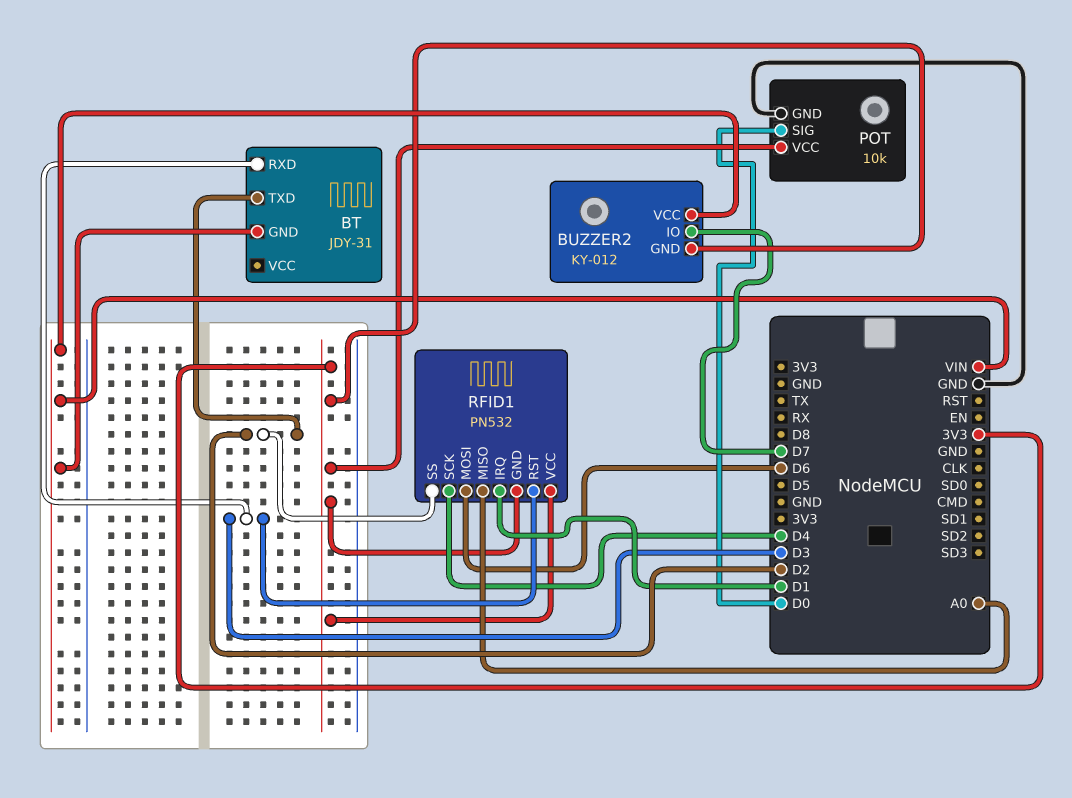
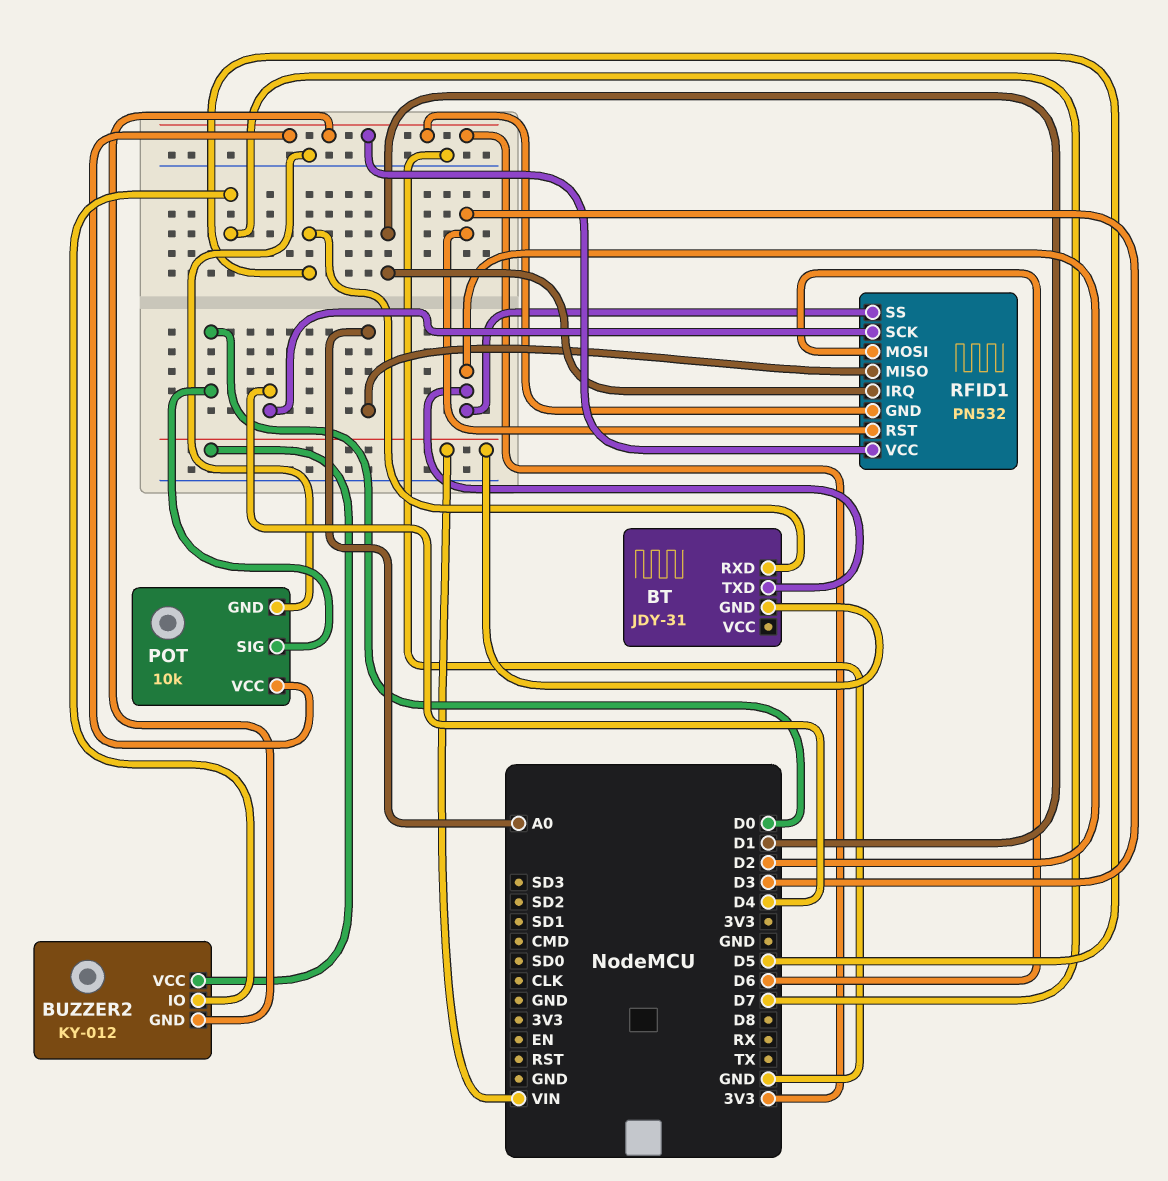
BT pin RXD: D3 -> D5

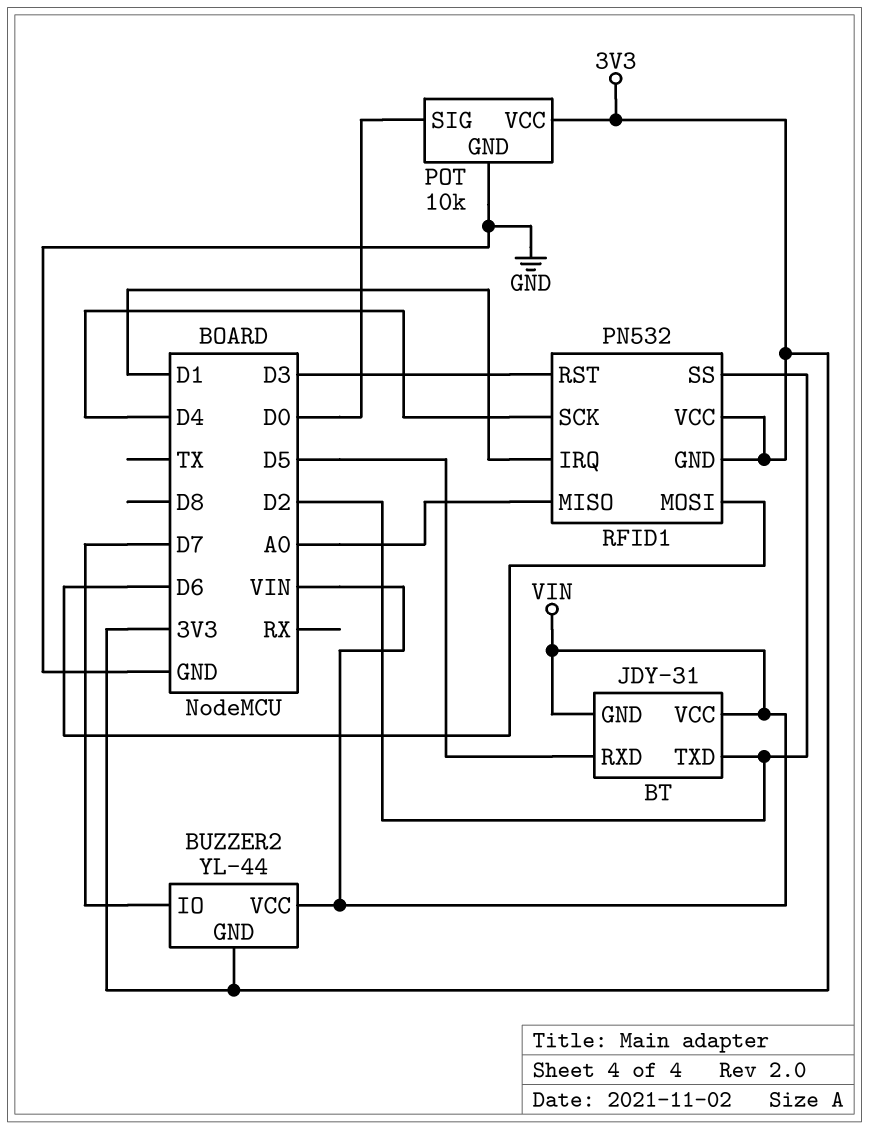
BT pin VCC: none -> VIN
BUZZER2: KY-012 -> YL-44

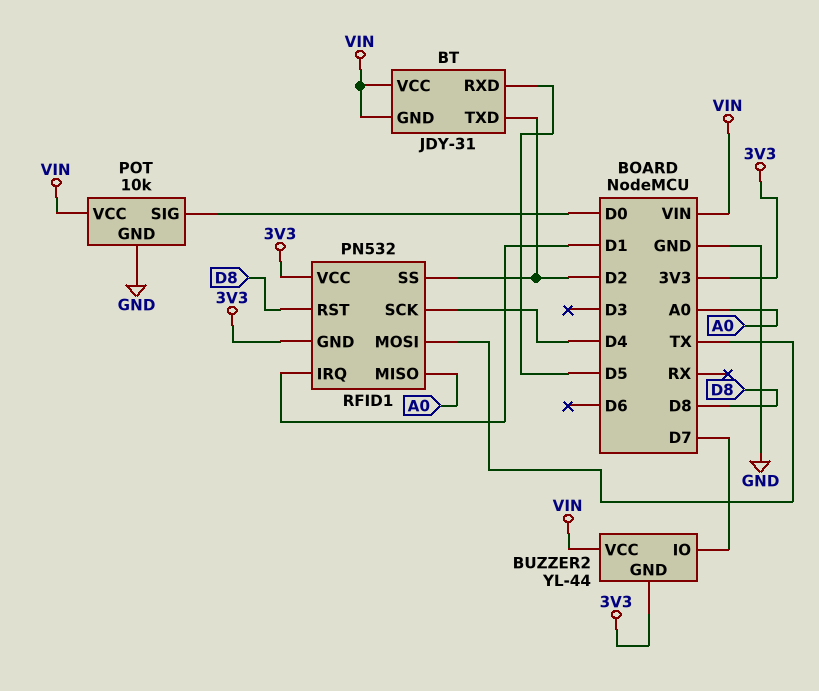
POT pin VCC: 3V3 -> VIN
RFID1 pin MOSI: D6 -> TX
RFID1 pin RST: D3 -> D8

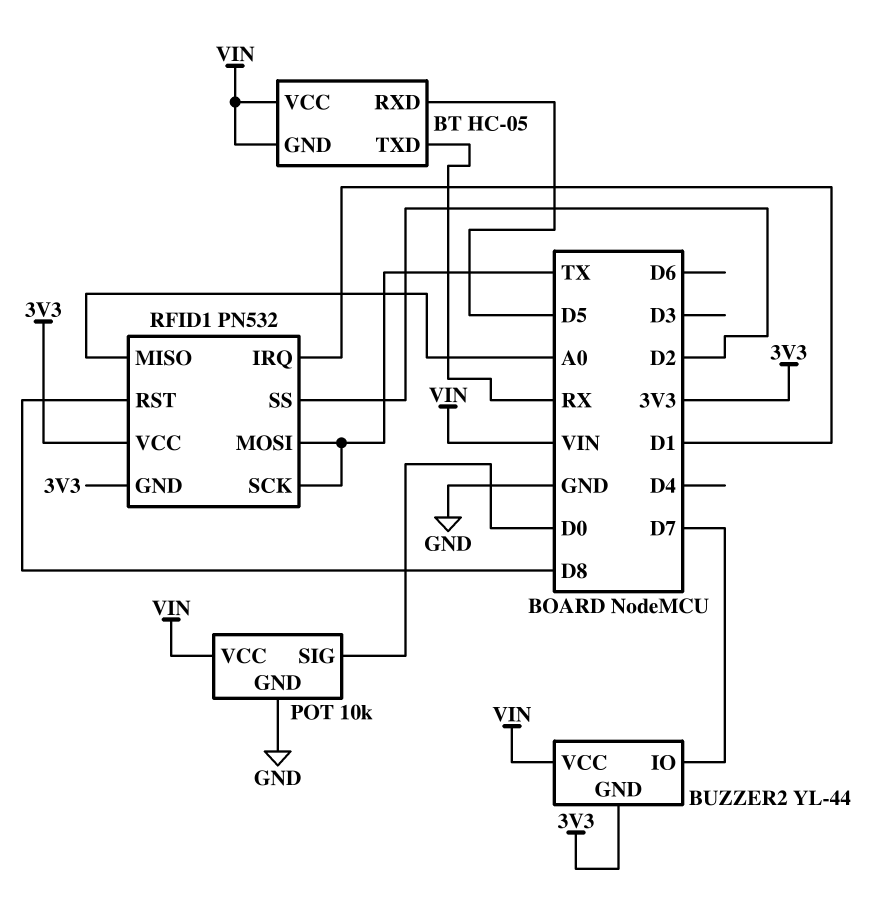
BT: JDY-31 -> HC-05
BT pin TXD: D2 -> RX
RFID1 pin SCK: D4 -> TX

